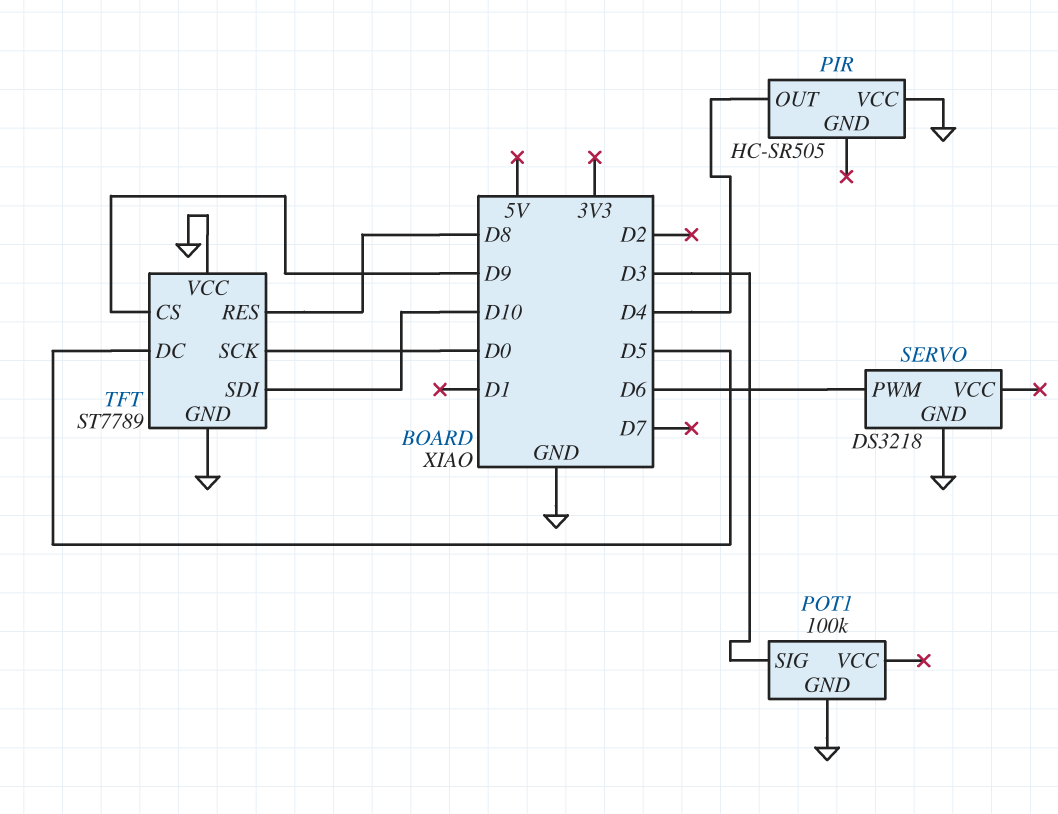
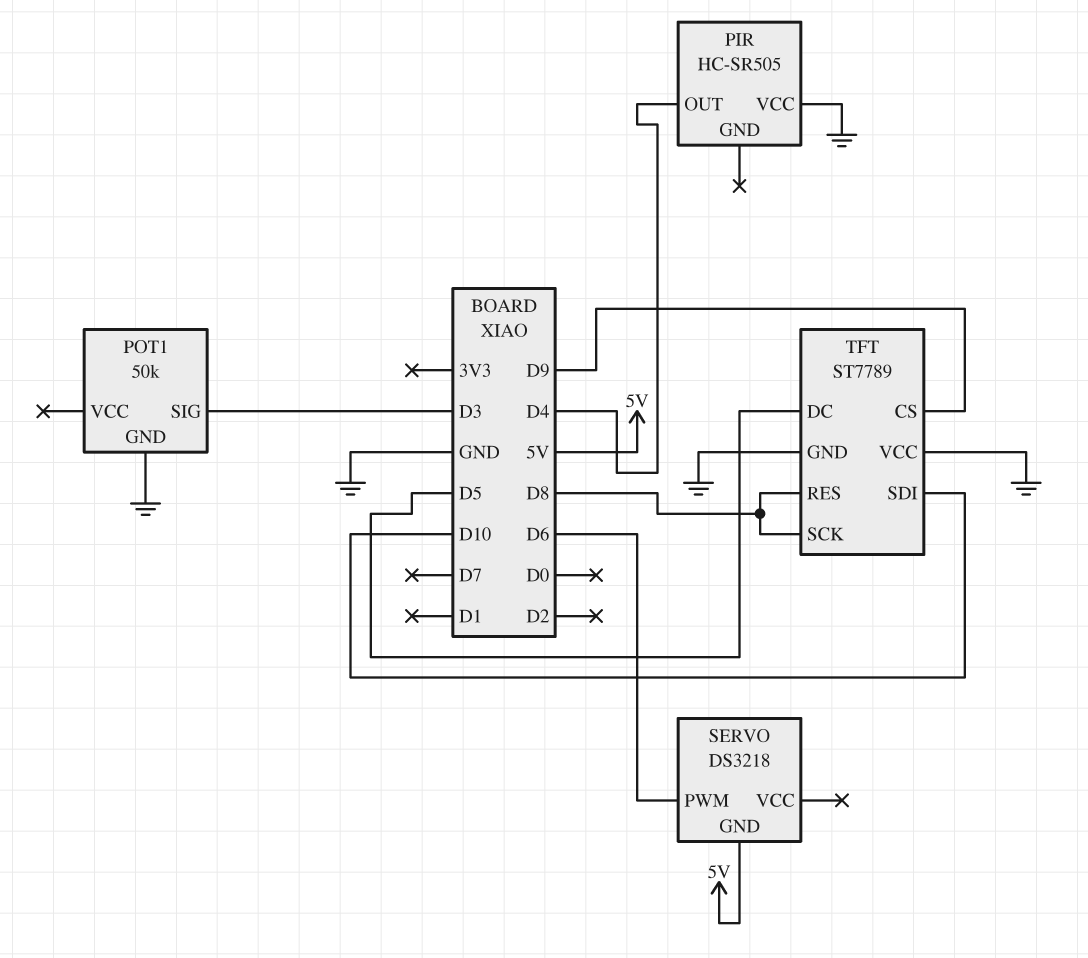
POT1: 100k -> 50k
SERVO pin GND: GND -> 5V
TFT pin SCK: D0 -> D8

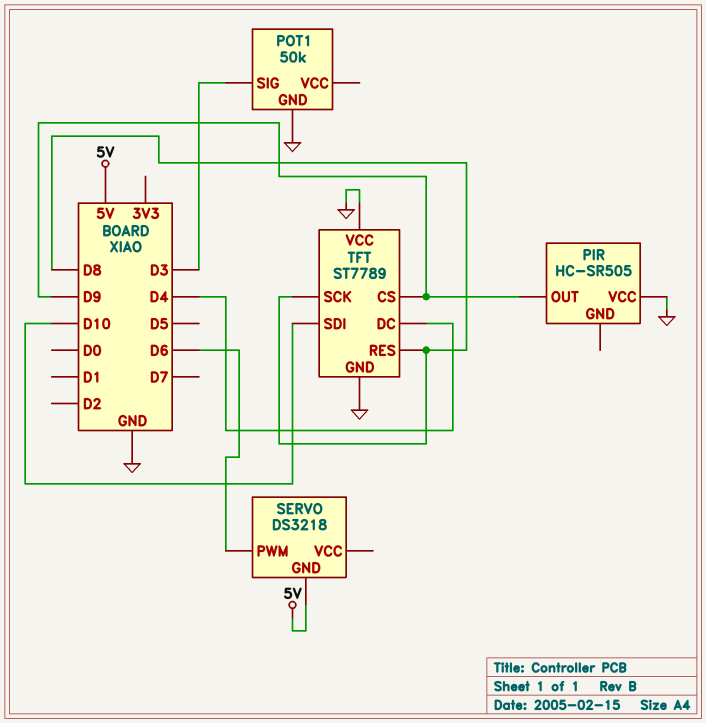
PIR pin OUT: D4 -> D9
TFT pin DC: D5 -> D4

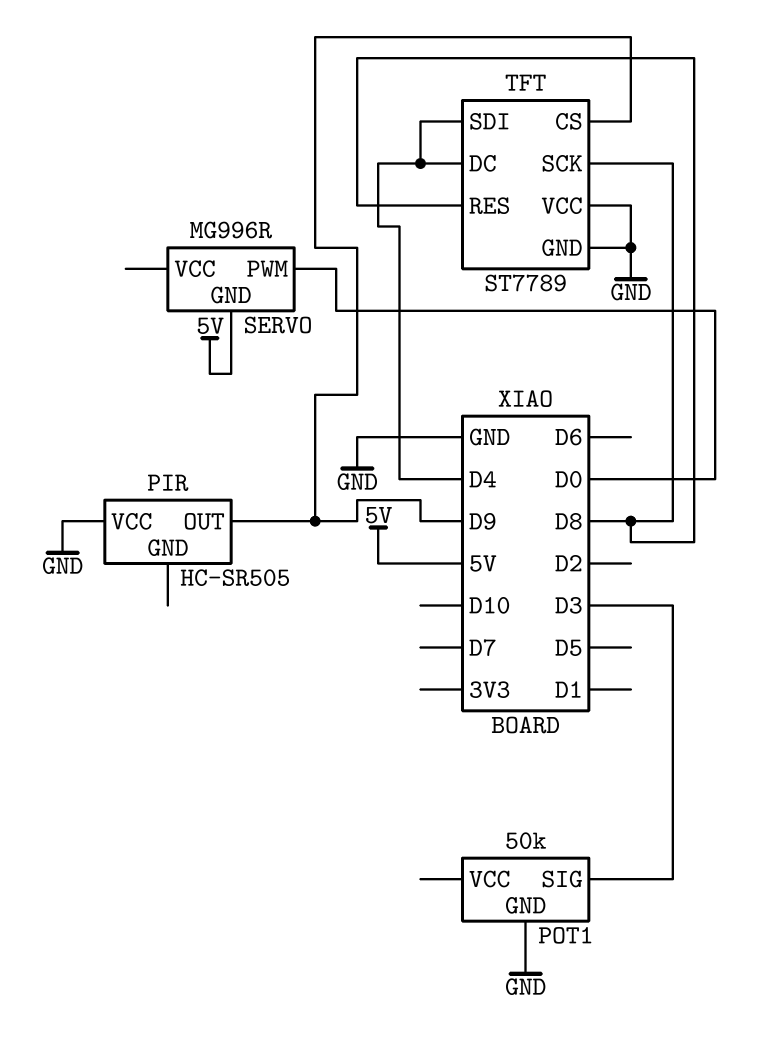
SERVO: DS3218 -> MG996R
SERVO pin PWM: D6 -> D0
TFT pin SDI: D10 -> D4

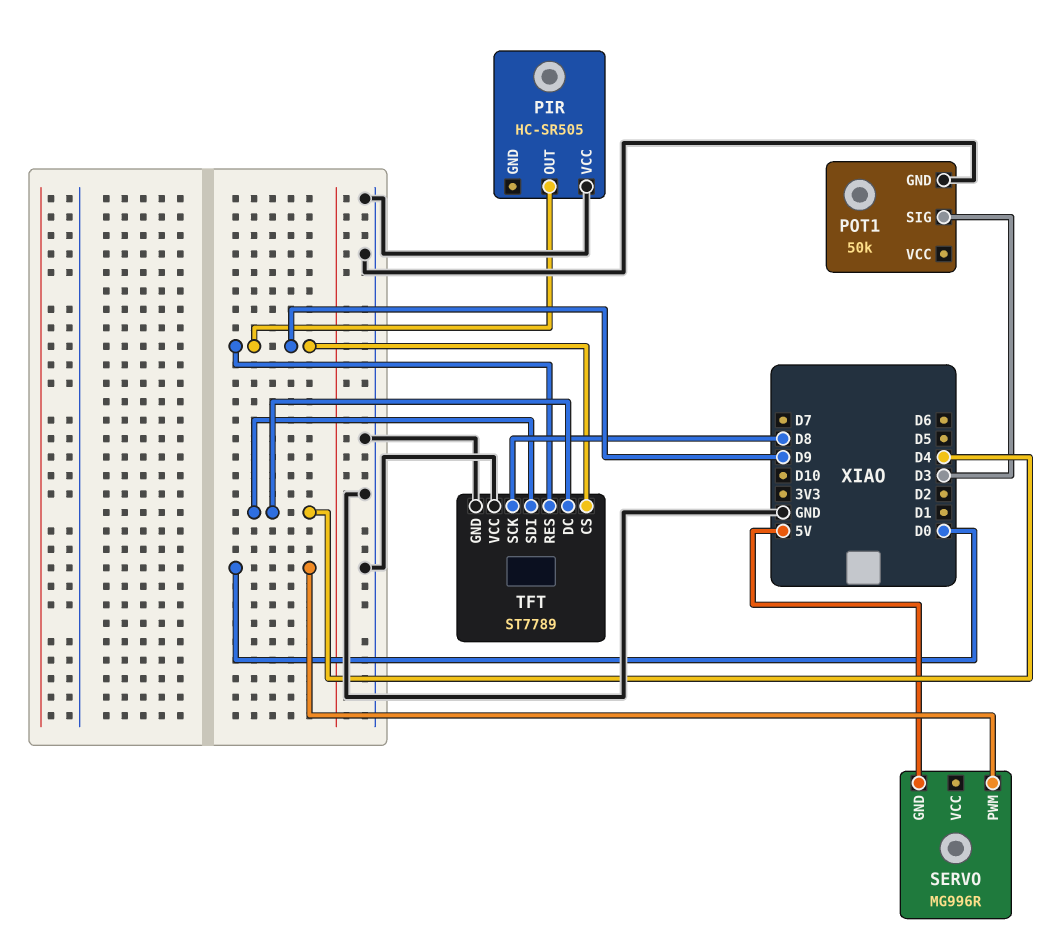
TFT pin RES: D8 -> D9

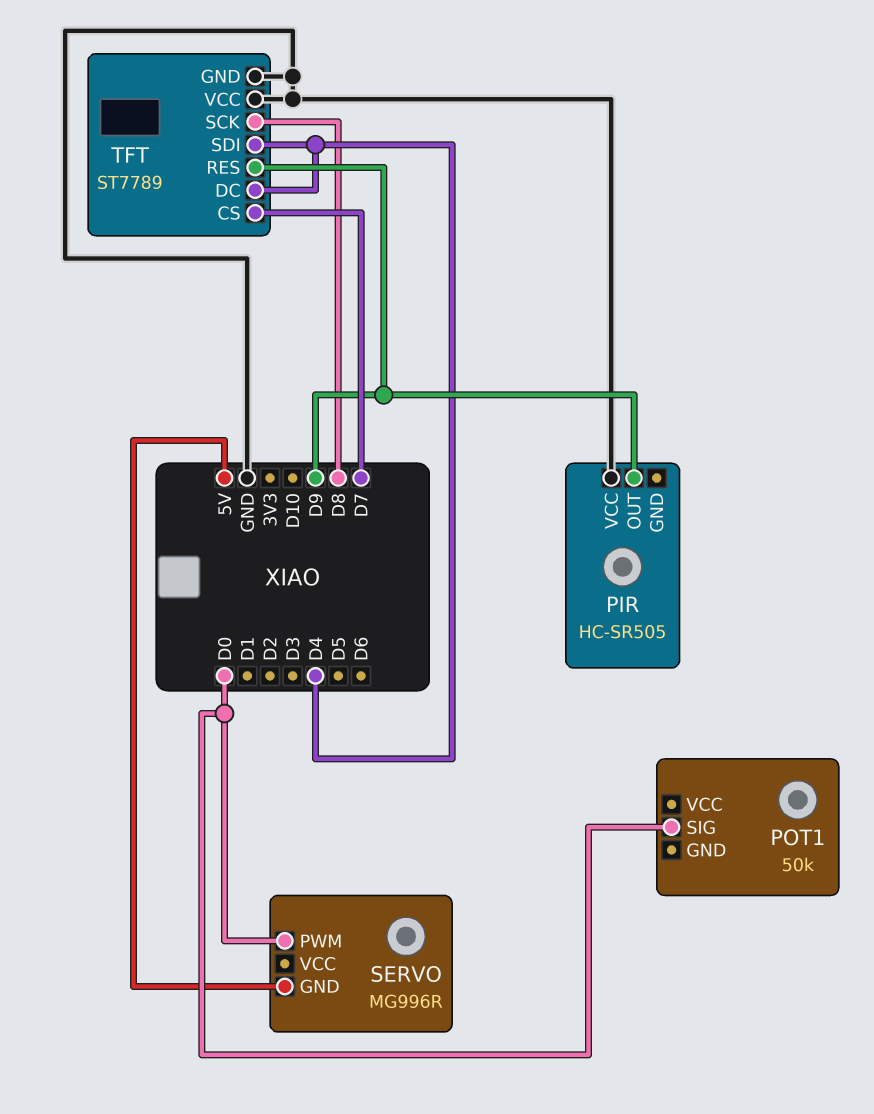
POT1 pin GND: GND -> none
POT1 pin SIG: D3 -> D0
TFT pin CS: D9 -> D7

